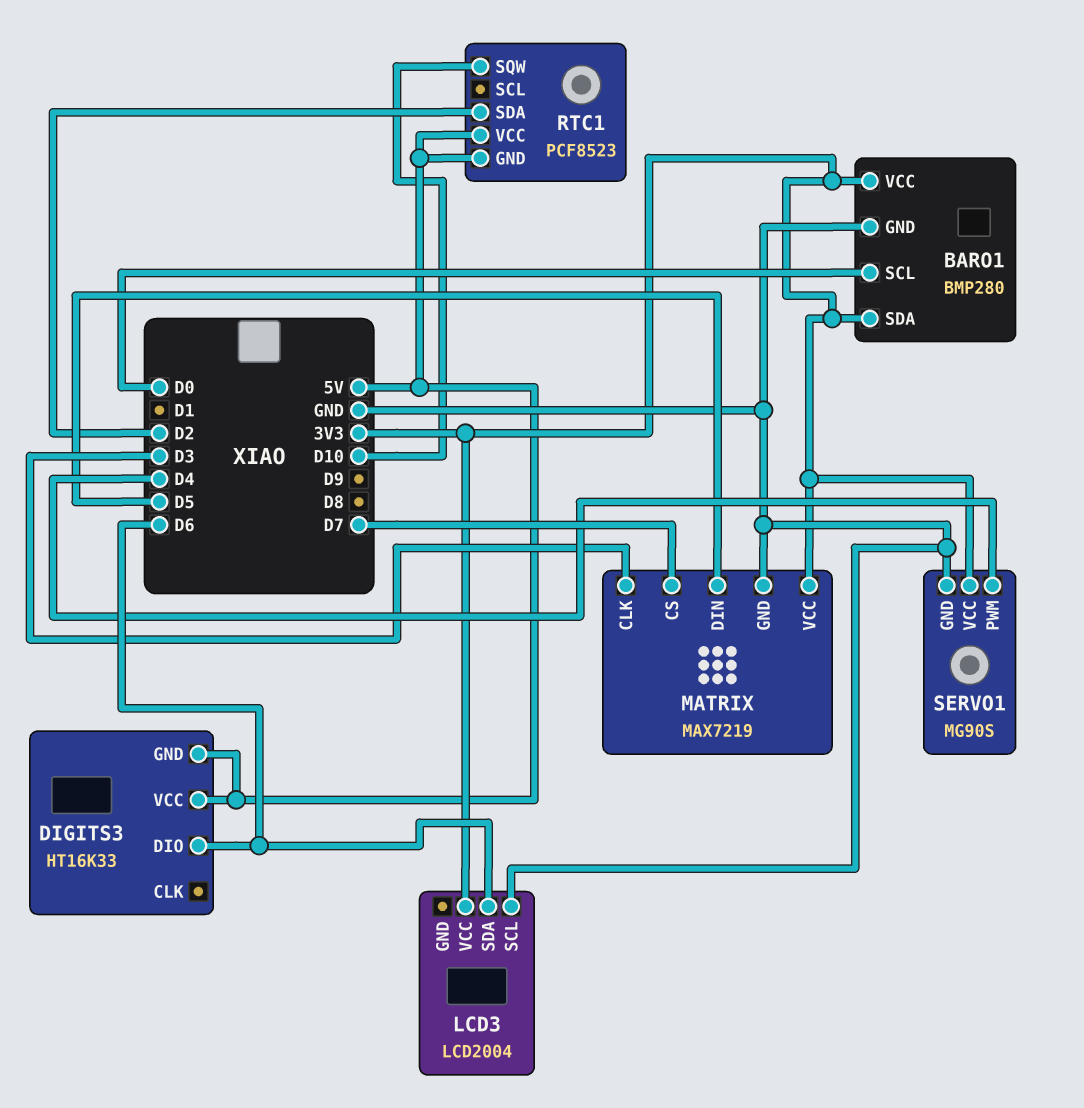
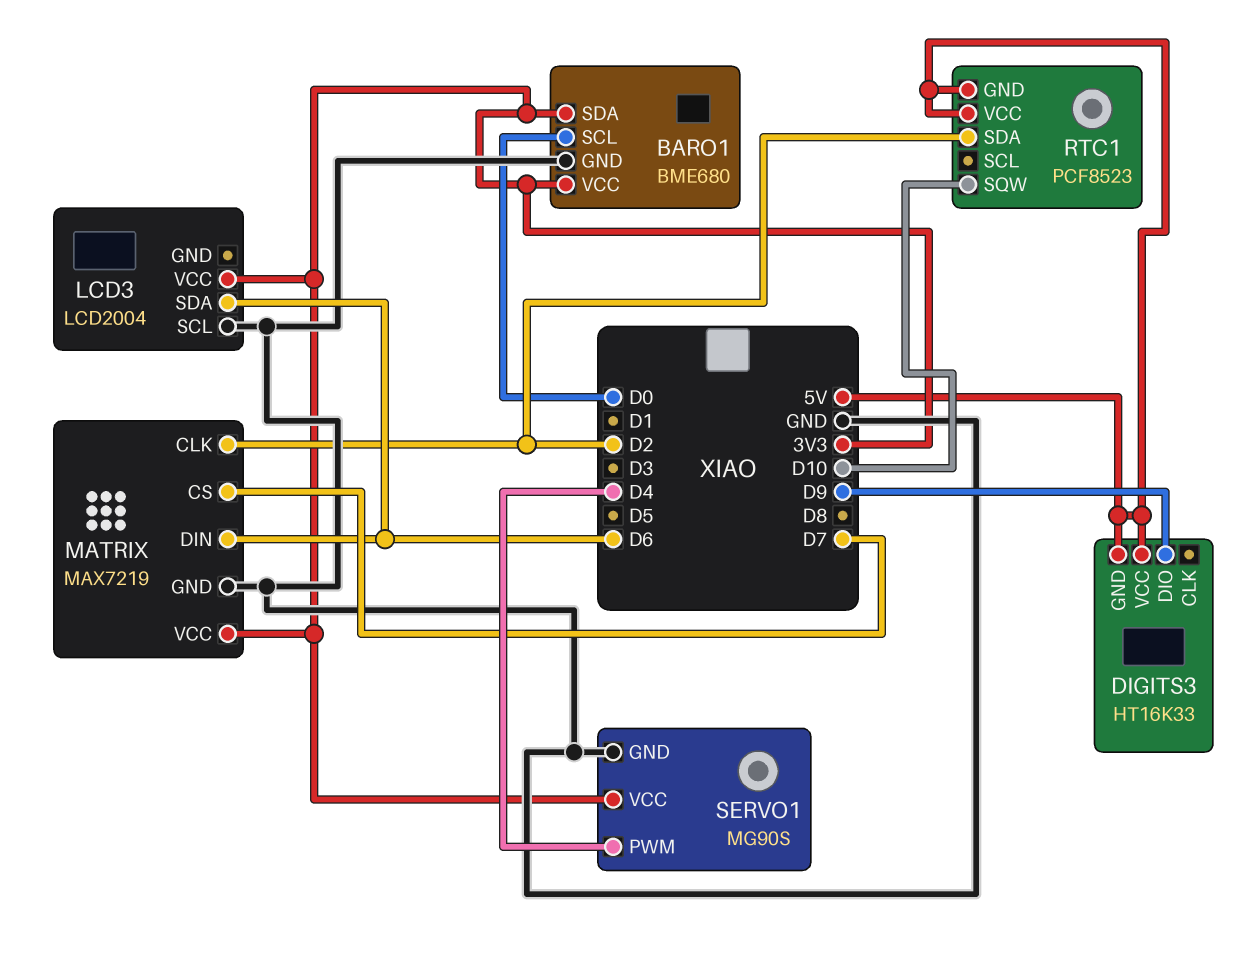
BARO1: BMP280 -> BME680
DIGITS3 pin DIO: D6 -> D9
MATRIX pin CLK: D3 -> D2
MATRIX pin DIN: D5 -> D6

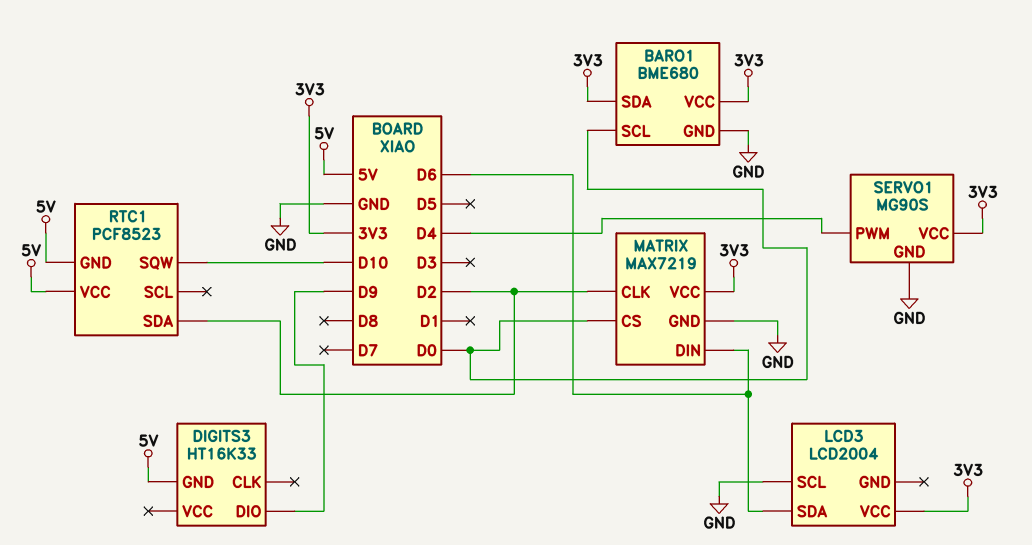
DIGITS3 pin VCC: 5V -> none
MATRIX pin CS: D7 -> D0

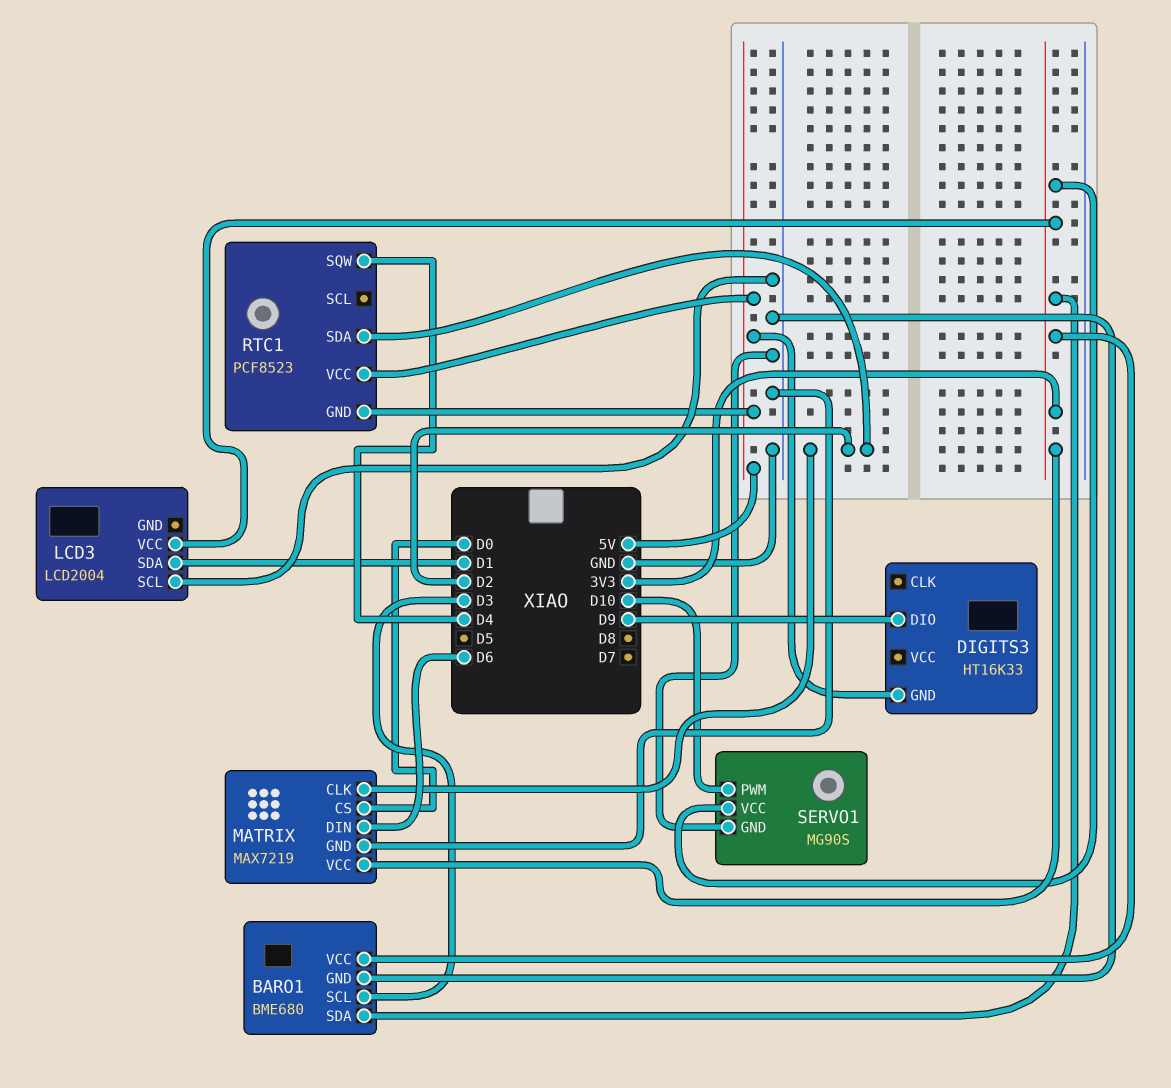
BARO1 pin SCL: D0 -> D3
LCD3 pin SDA: D6 -> D1
RTC1 pin SQW: D10 -> D4
SERVO1 pin PWM: D4 -> D10

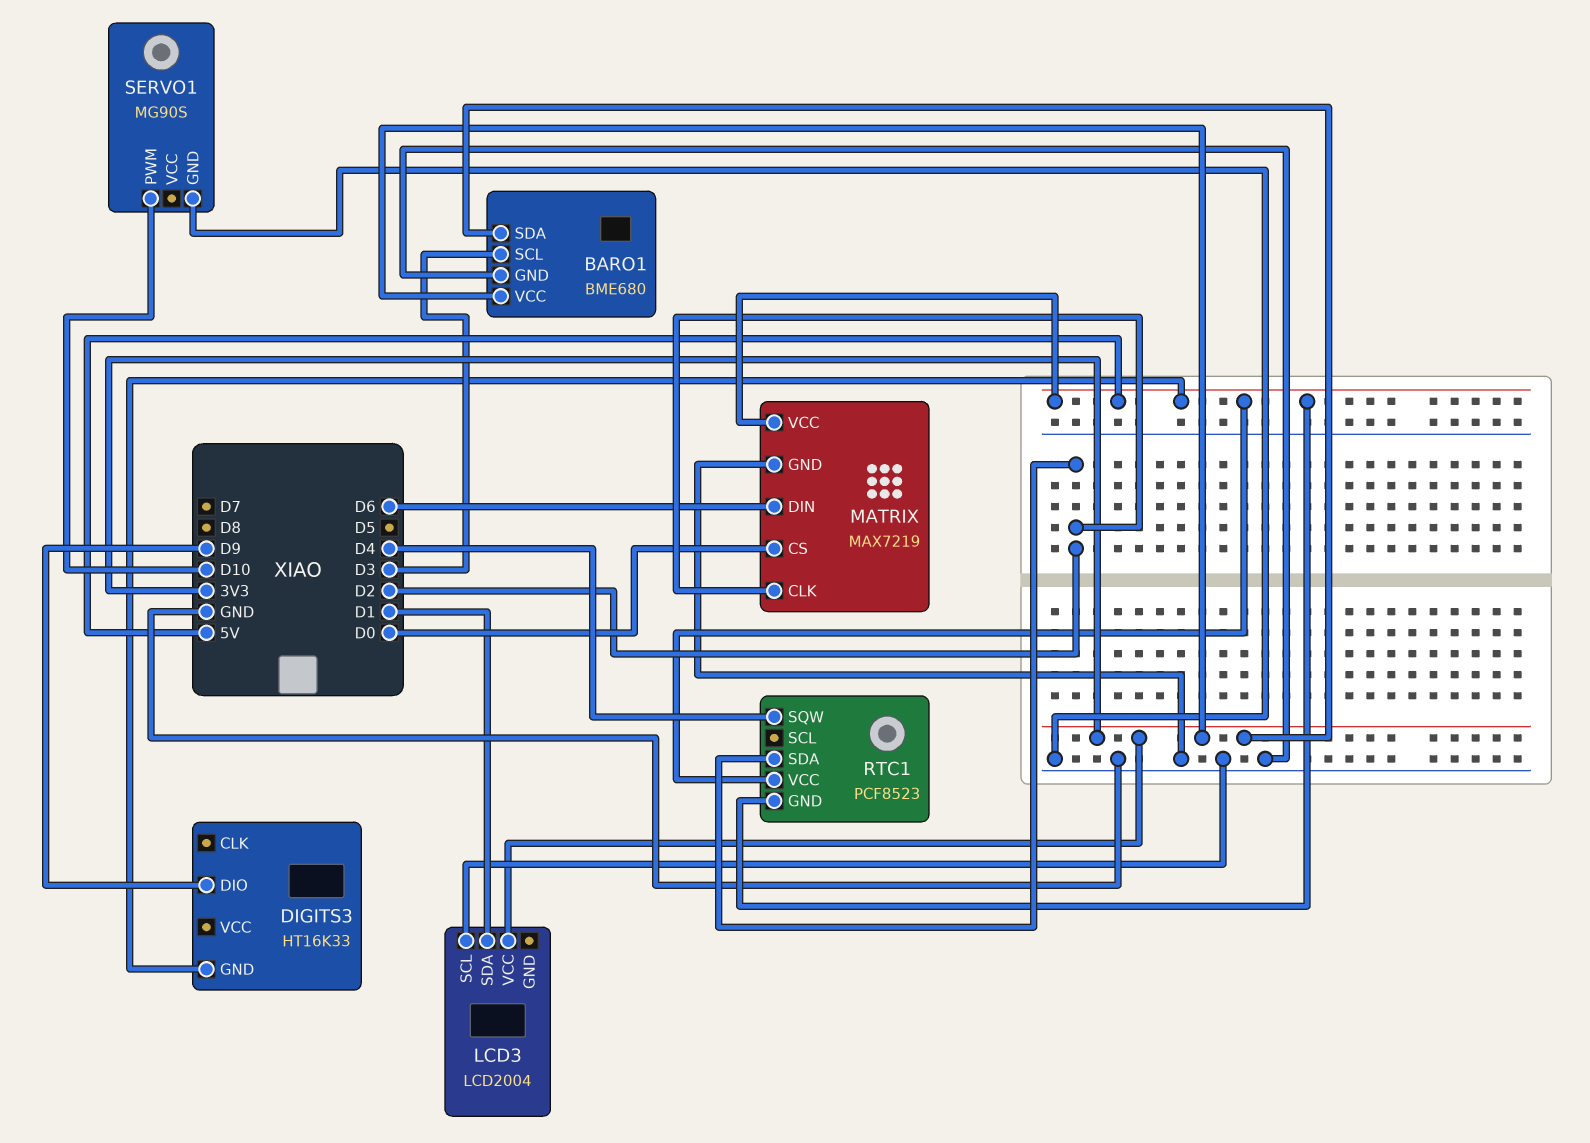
MATRIX pin VCC: 3V3 -> 5V
SERVO1 pin VCC: 3V3 -> none

